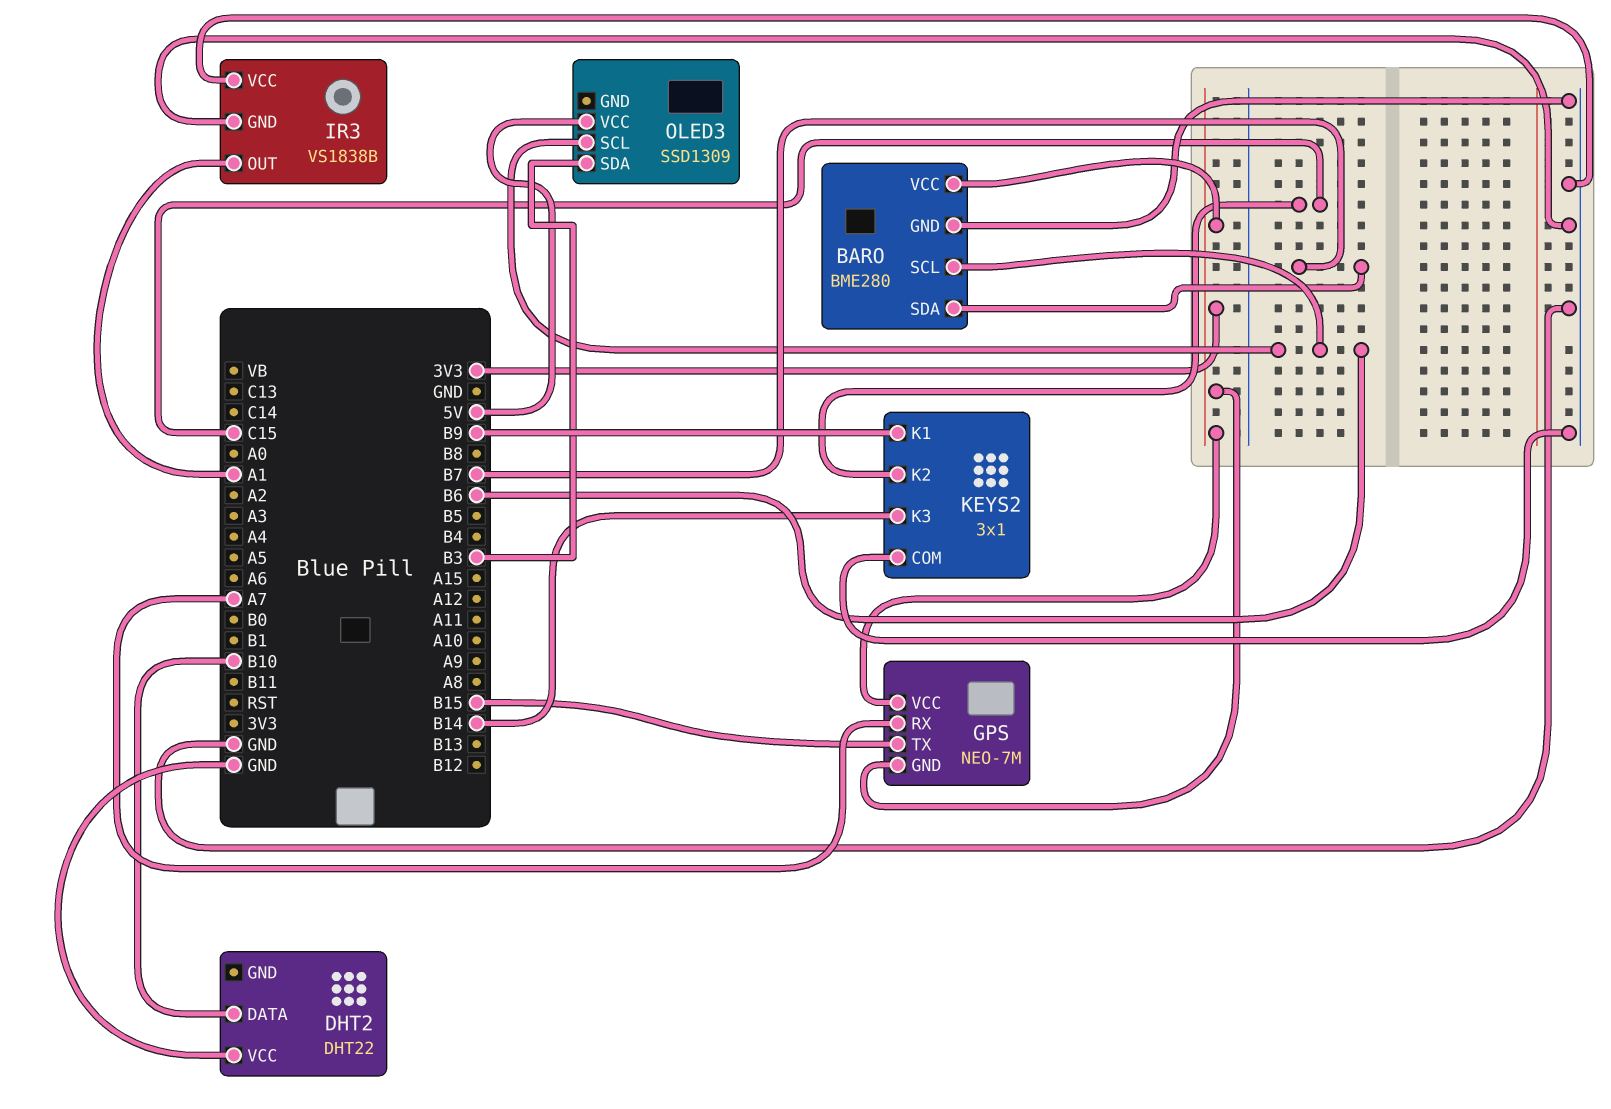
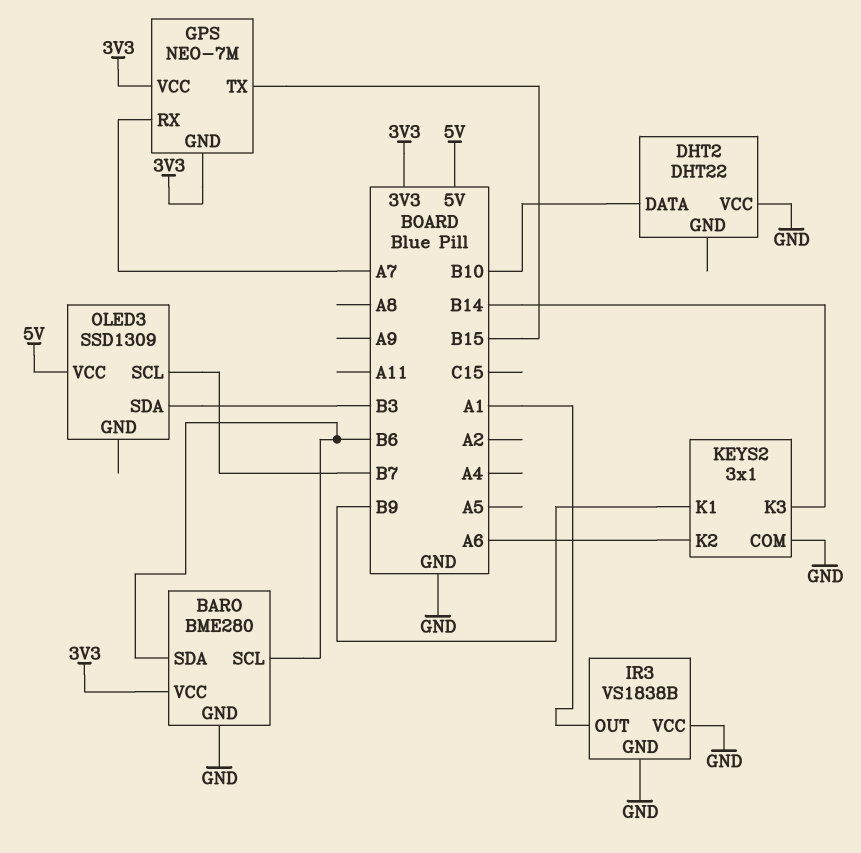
BARO pin SDA: B7 -> B6
KEYS2 pin K2: C15 -> A6
OLED3 pin SCL: B6 -> B7

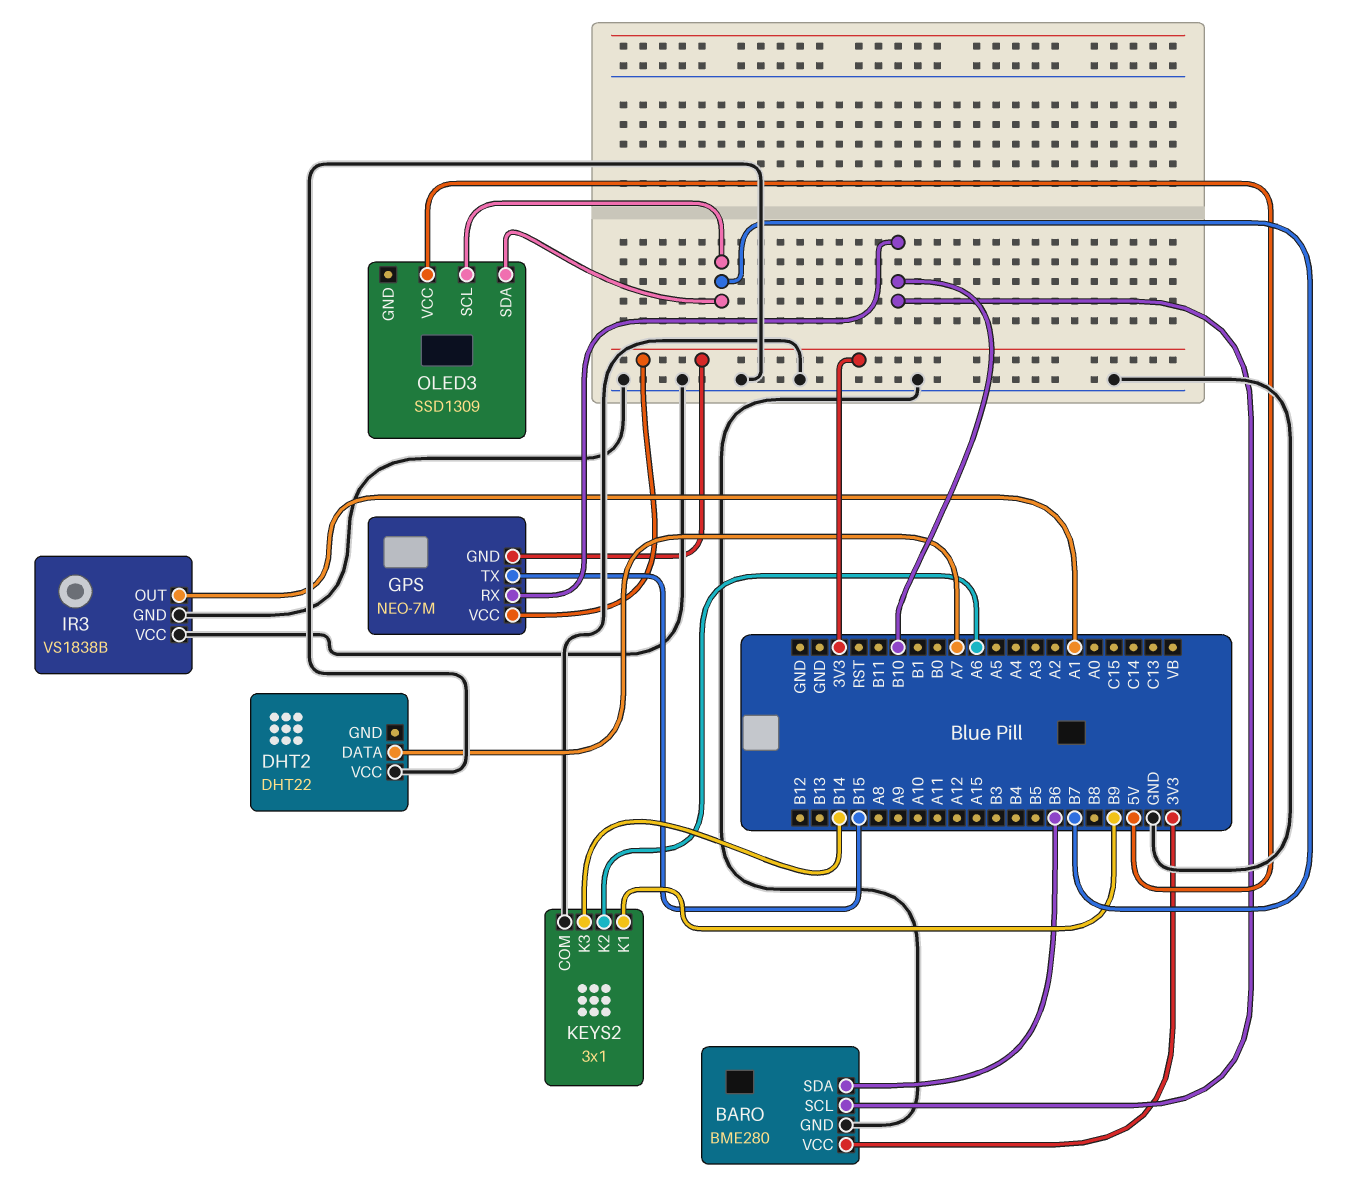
BARO pin SCL: B6 -> B10
DHT2 pin DATA: B10 -> A7
GPS pin RX: A7 -> B10
OLED3 pin SDA: B3 -> B7

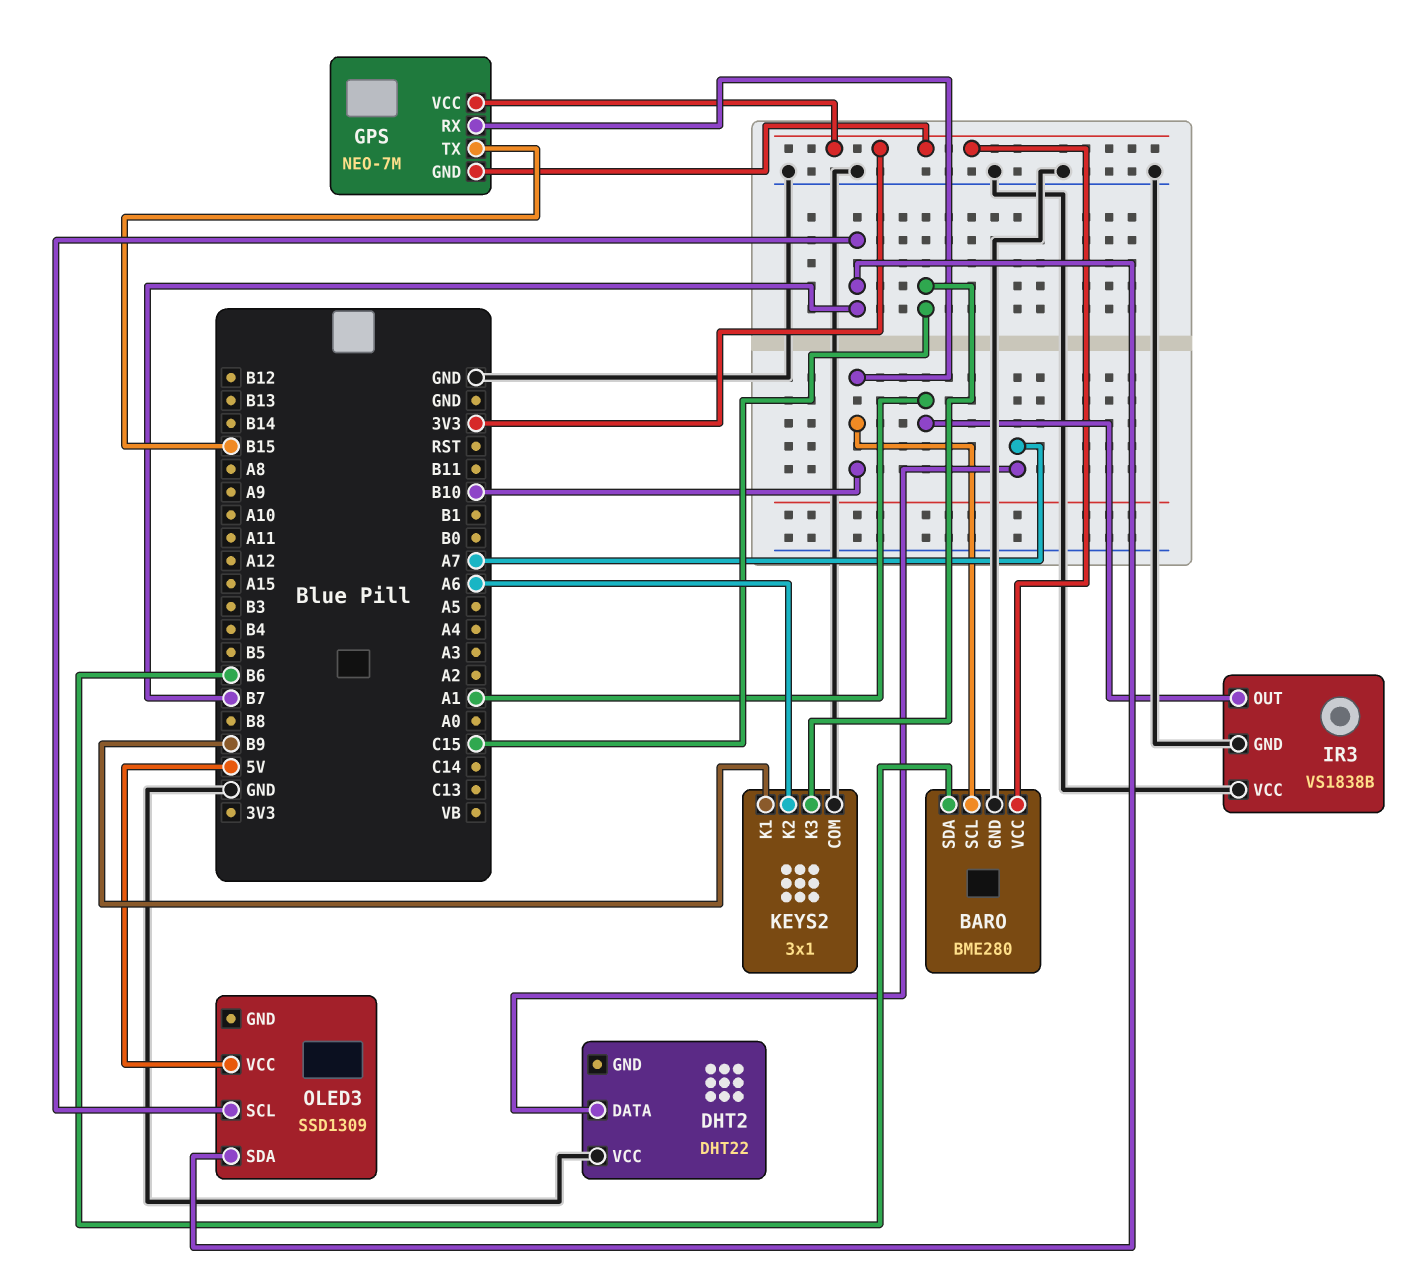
KEYS2 pin K3: B14 -> C15

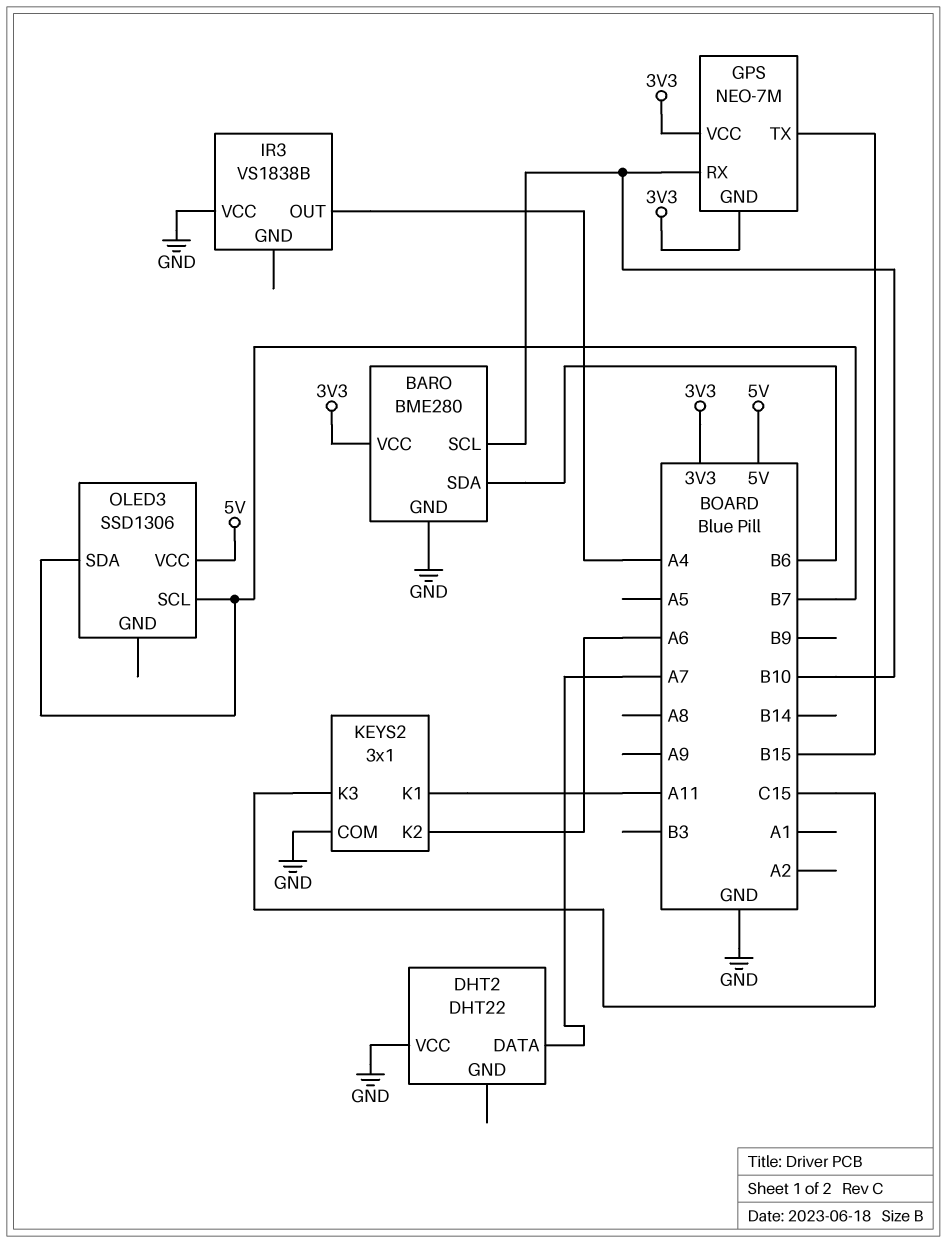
IR3 pin GND: GND -> none
IR3 pin OUT: A1 -> A4
KEYS2 pin K1: B9 -> A11
OLED3: SSD1309 -> SSD1306

